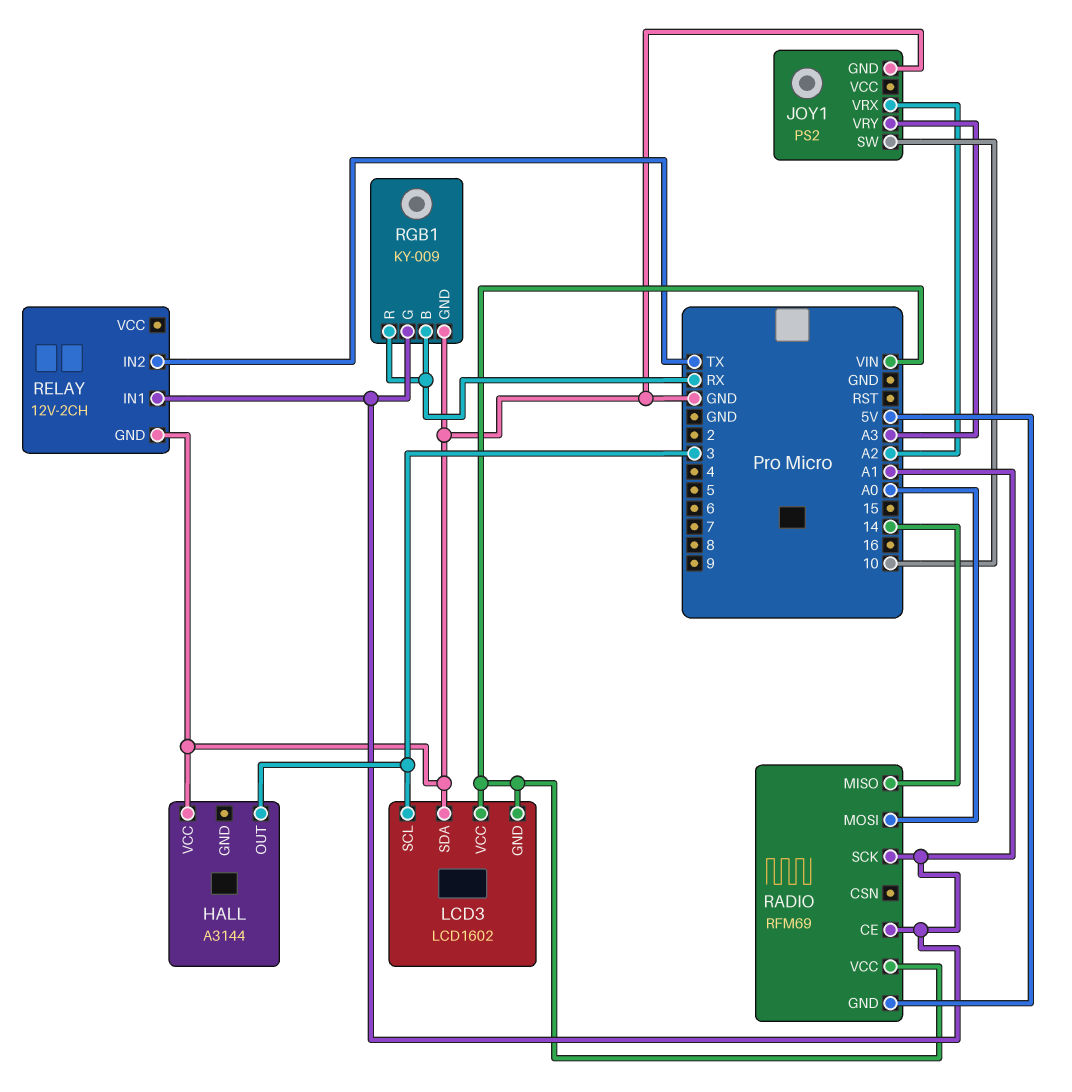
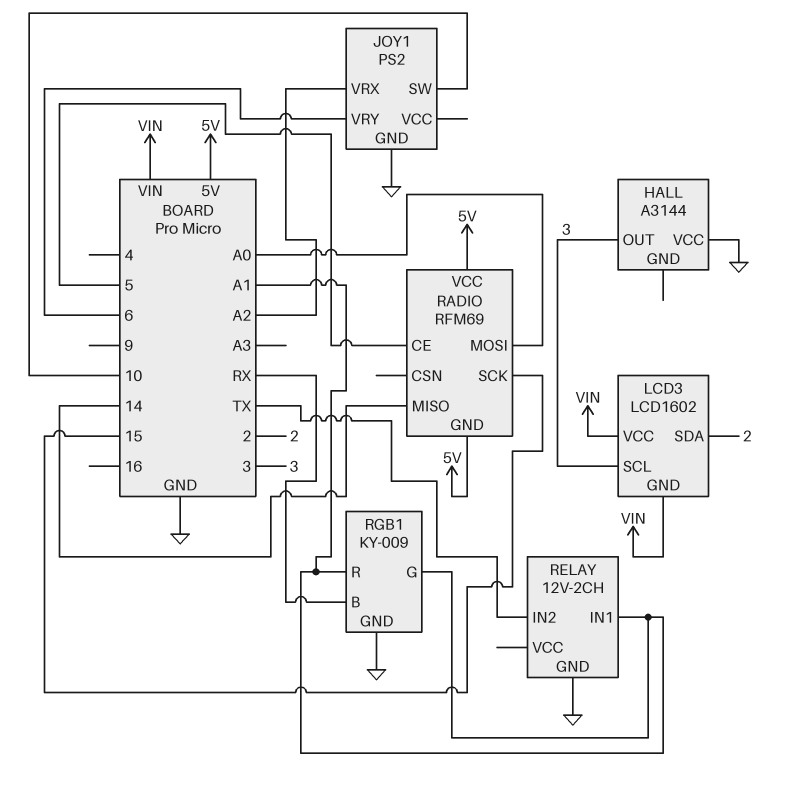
JOY1 pin VRY: A3 -> 6
LCD3 pin SDA: GND -> 2
RADIO pin CE: A1 -> 5
RADIO pin SCK: A1 -> 15
RADIO pin VCC: VIN -> 5V
RGB1 pin R: RX -> A1

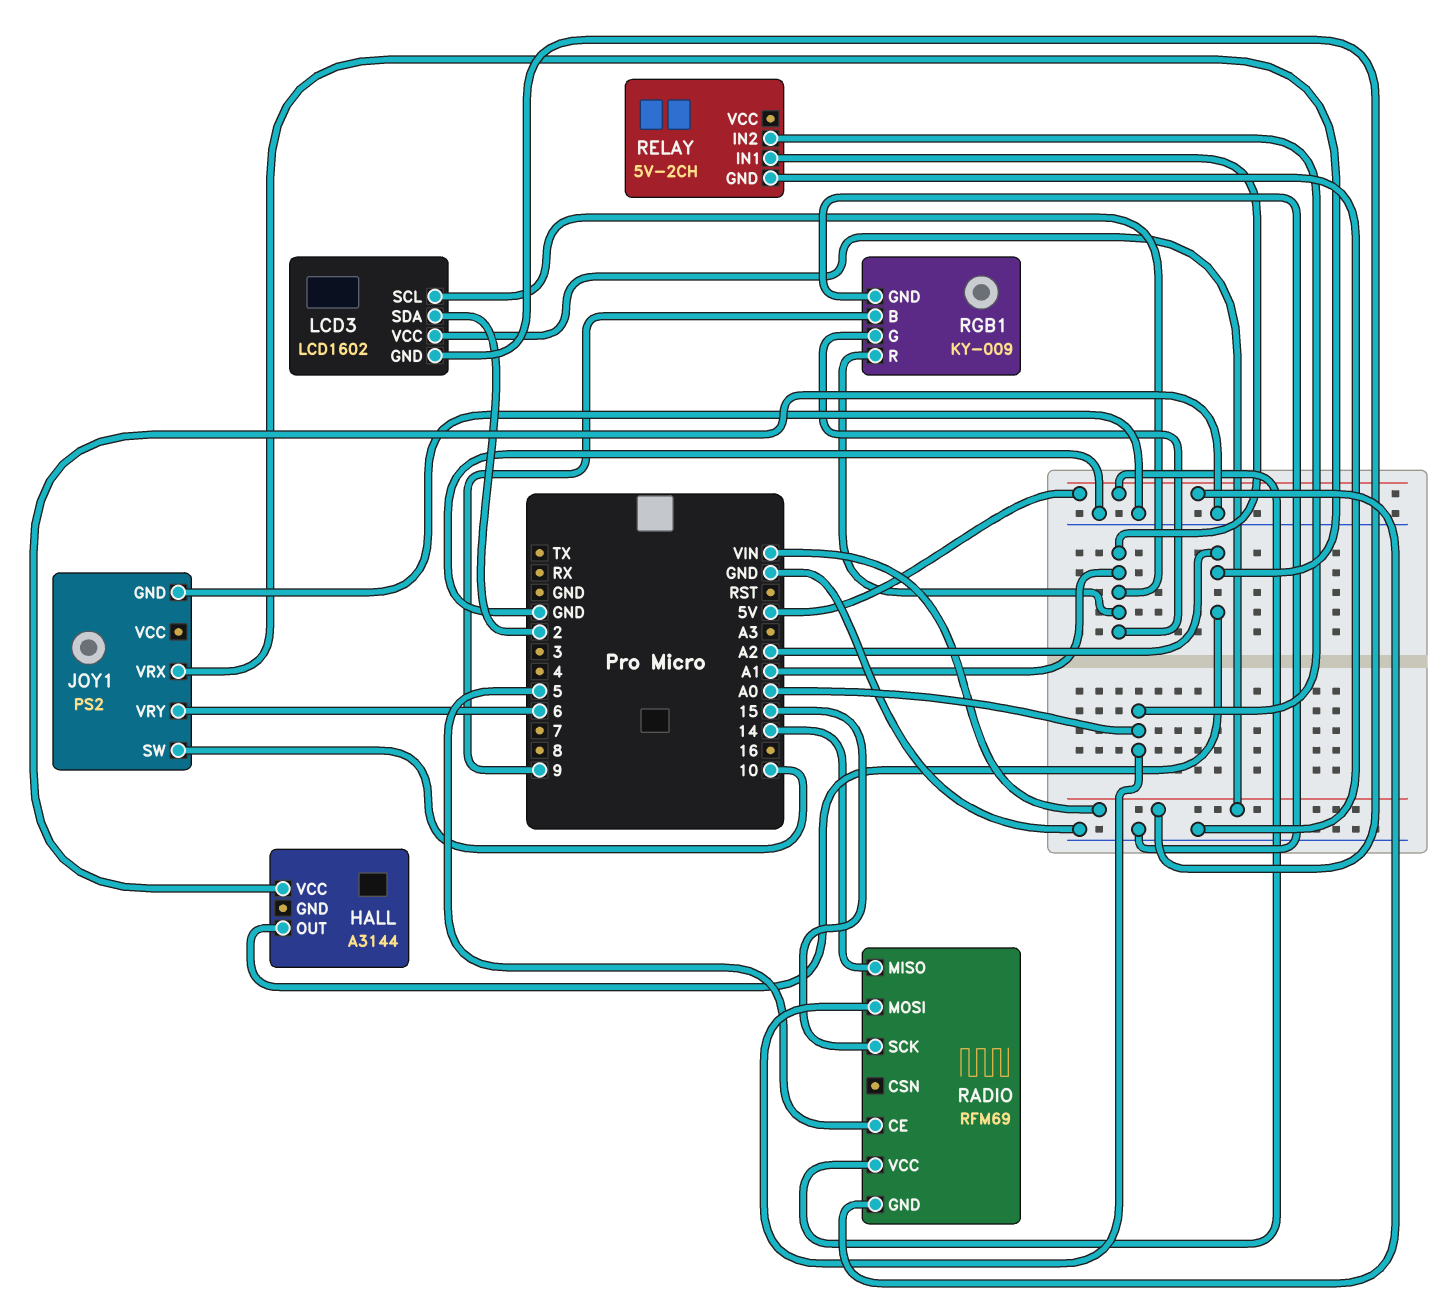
HALL pin OUT: 3 -> A2
LCD3 pin SCL: 3 -> A1
RELAY: 12V-2CH -> 5V-2CH
RELAY pin IN2: TX -> A0
RGB1 pin B: RX -> 9

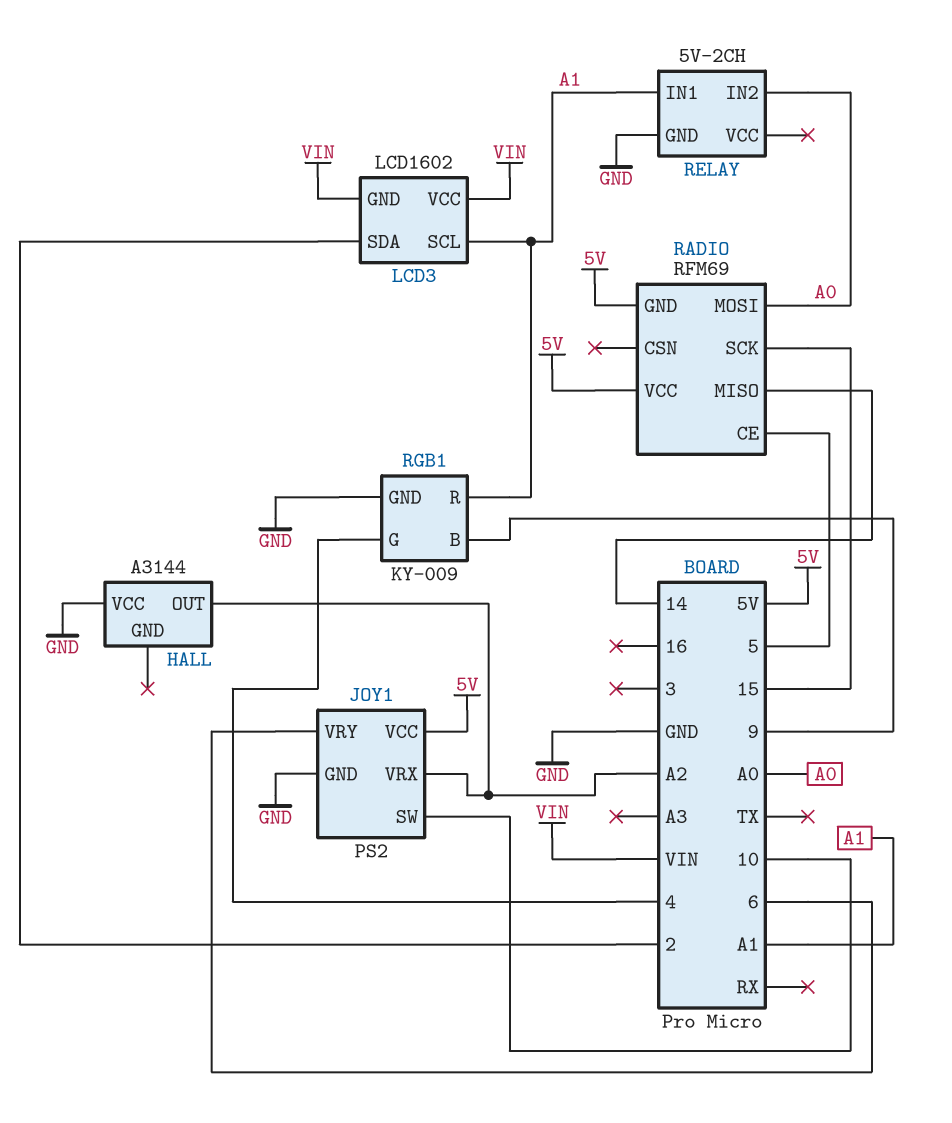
JOY1 pin VCC: none -> 5V
RGB1 pin G: A1 -> 4

